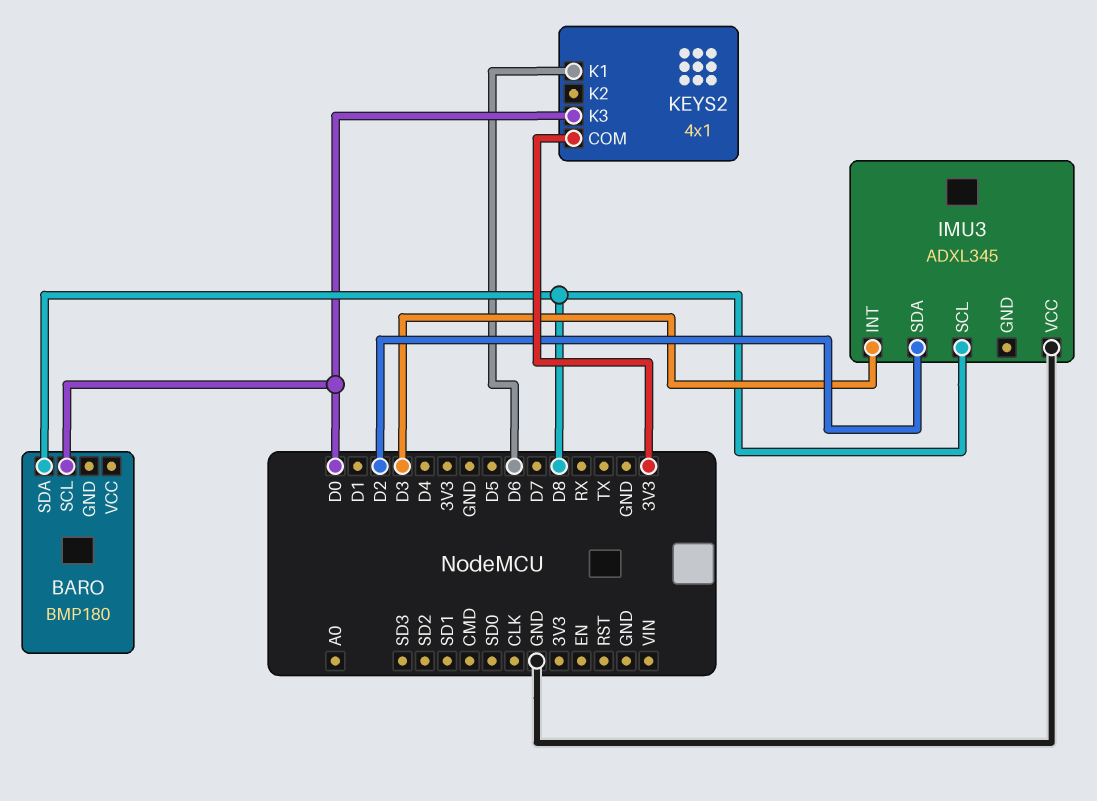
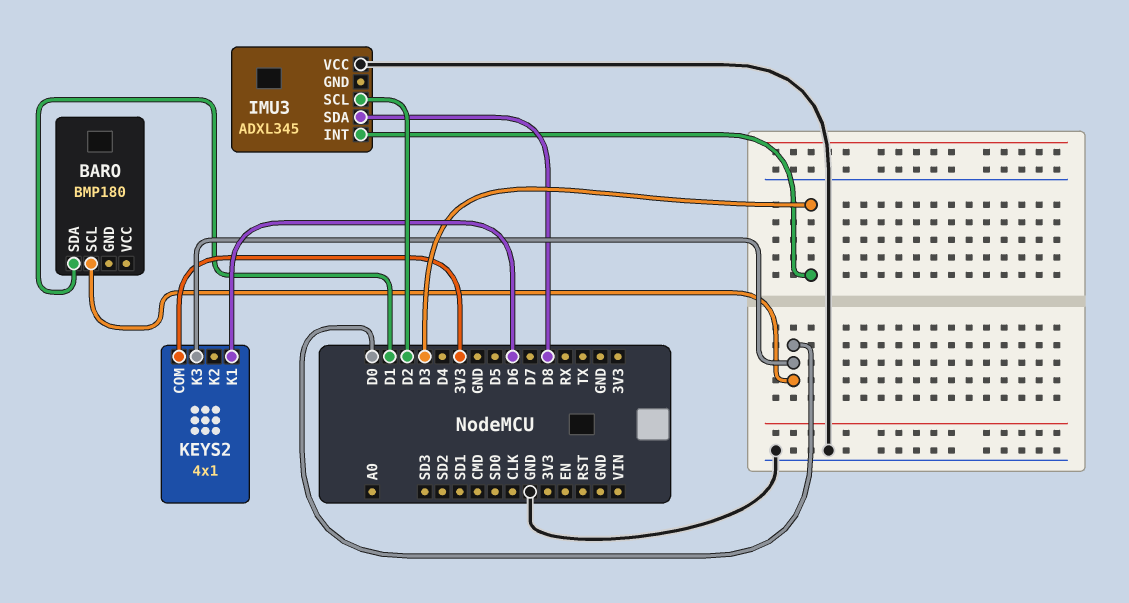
BARO pin SDA: D8 -> D1
IMU3 pin SCL: D8 -> D2
IMU3 pin SDA: D2 -> D8

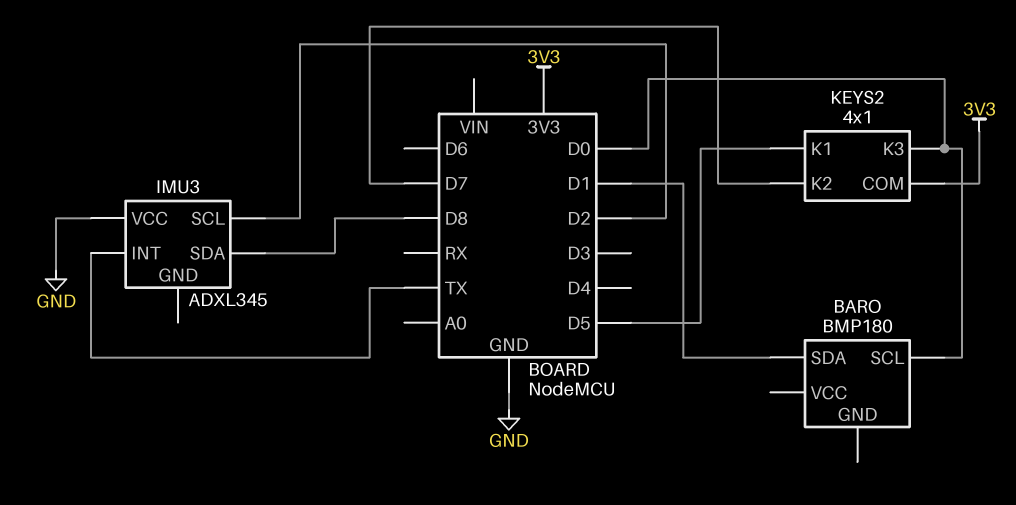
IMU3 pin INT: D3 -> TX
KEYS2 pin K1: D6 -> D5
KEYS2 pin K2: none -> D7

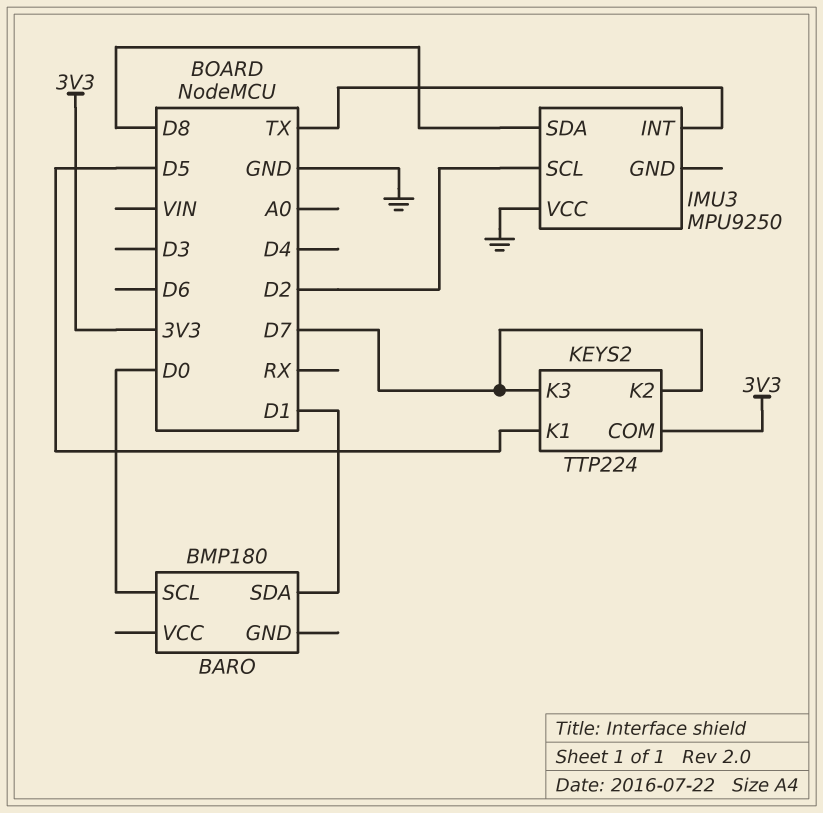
IMU3: ADXL345 -> MPU9250
KEYS2: 4x1 -> TTP224
KEYS2 pin K3: D0 -> D7

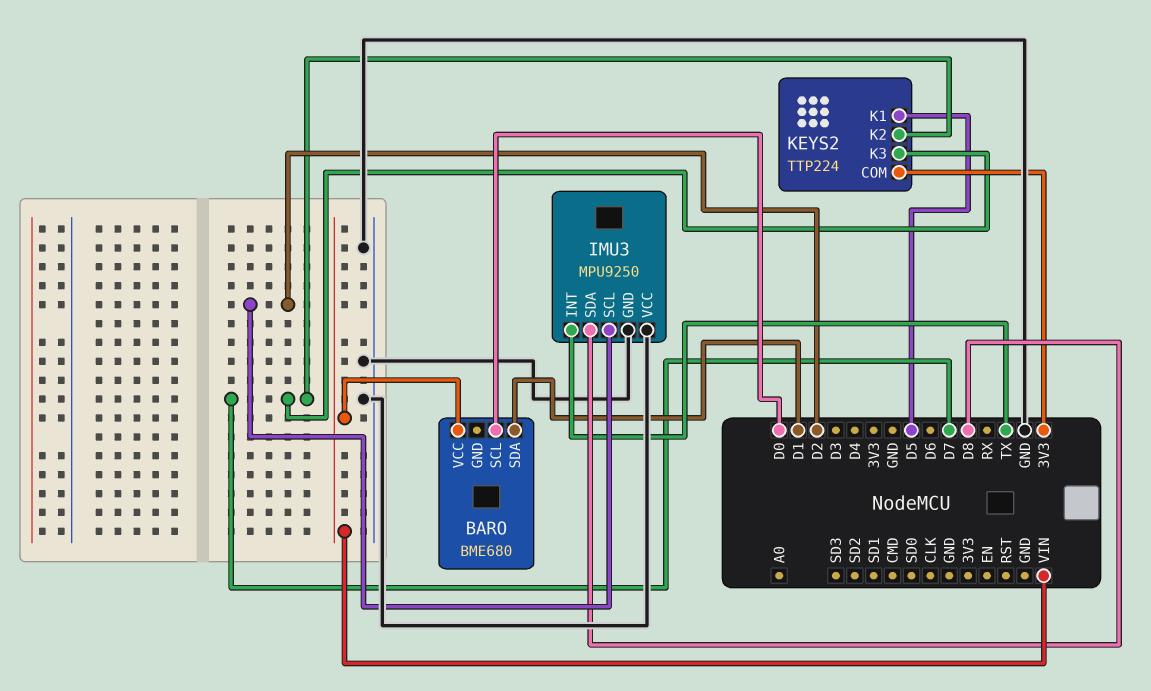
BARO: BMP180 -> BME680
BARO pin VCC: none -> VIN
IMU3 pin GND: none -> GND

